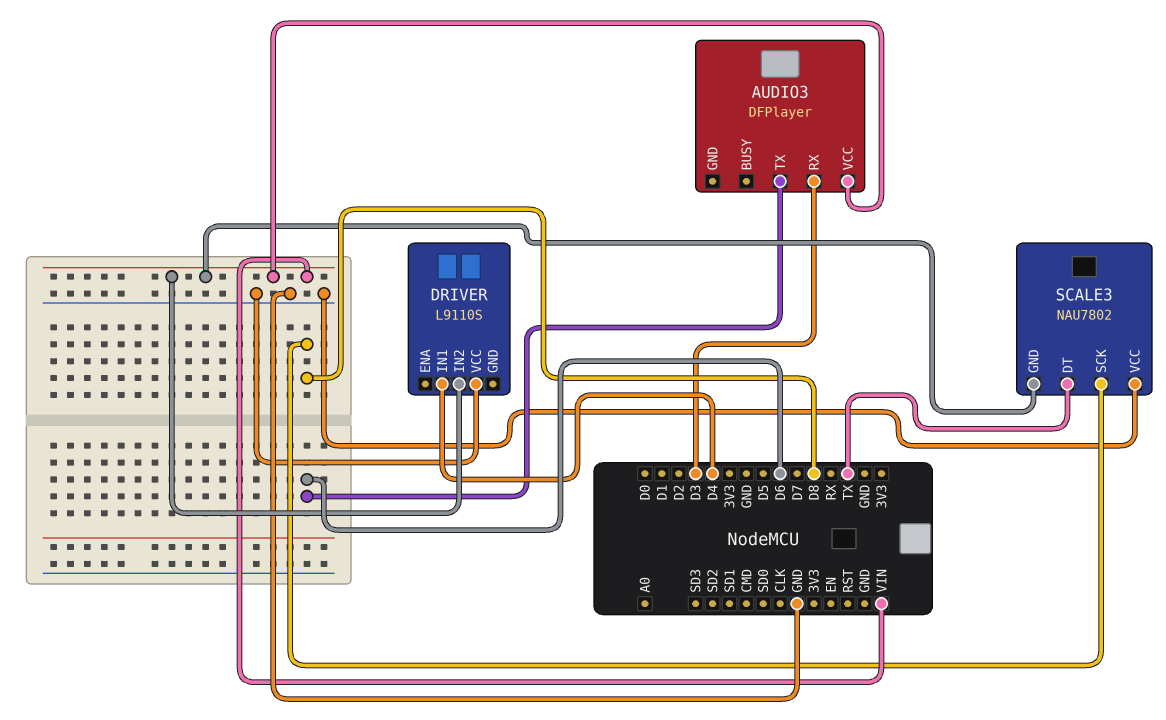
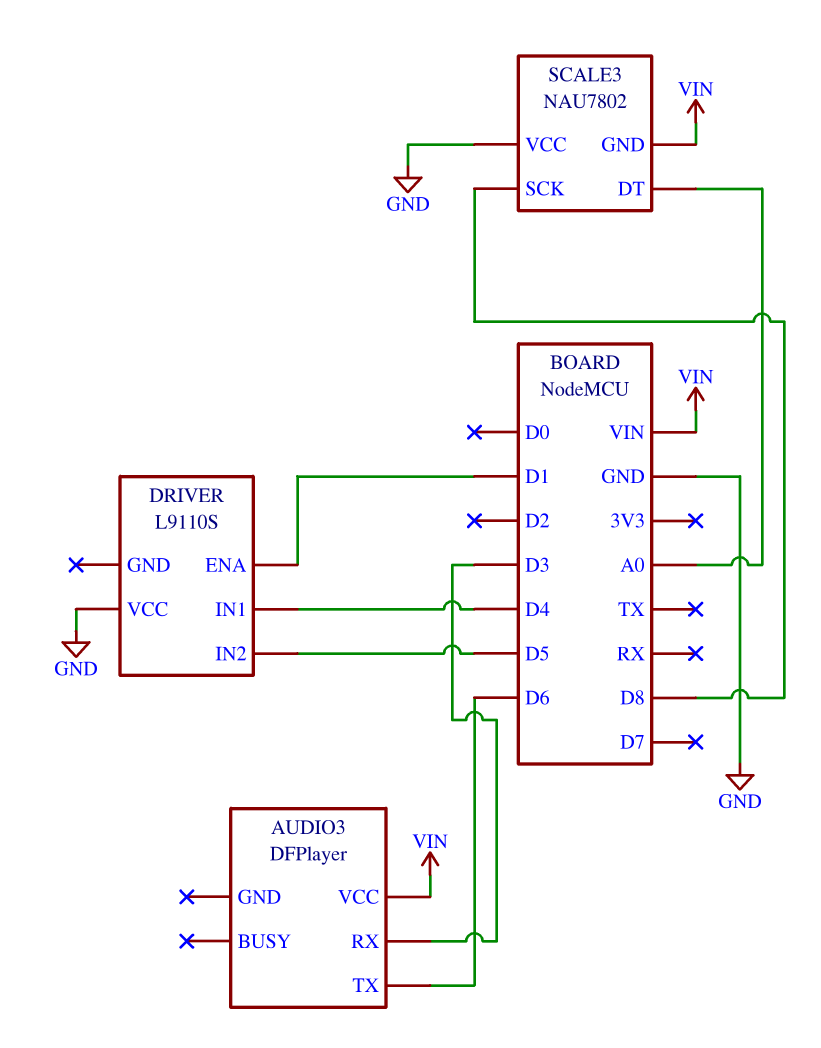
DRIVER pin ENA: none -> D1
DRIVER pin IN2: VIN -> D5
SCALE3 pin DT: TX -> A0

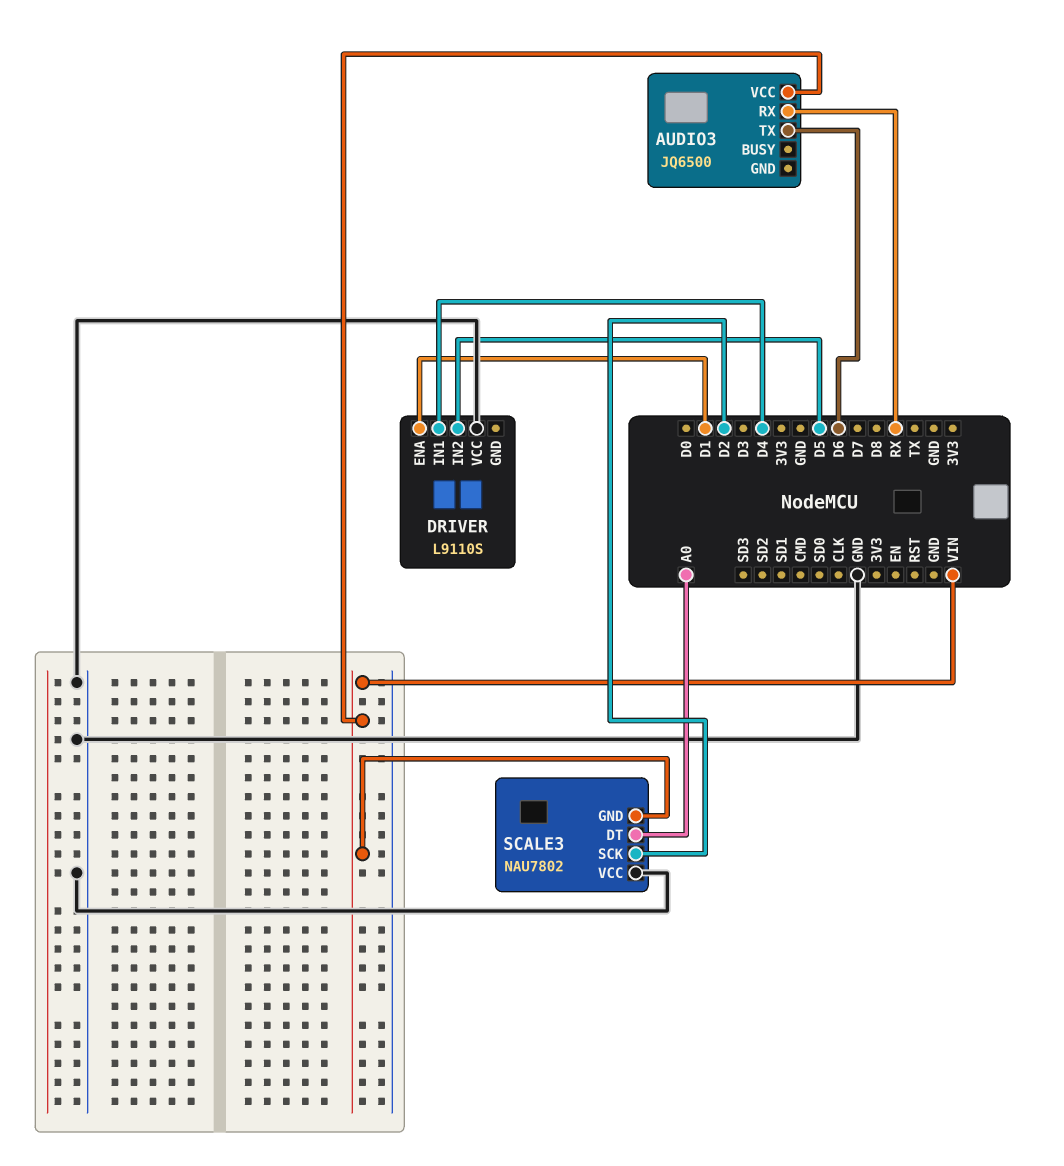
AUDIO3: DFPlayer -> JQ6500
AUDIO3 pin RX: D3 -> RX
SCALE3 pin SCK: D8 -> D2

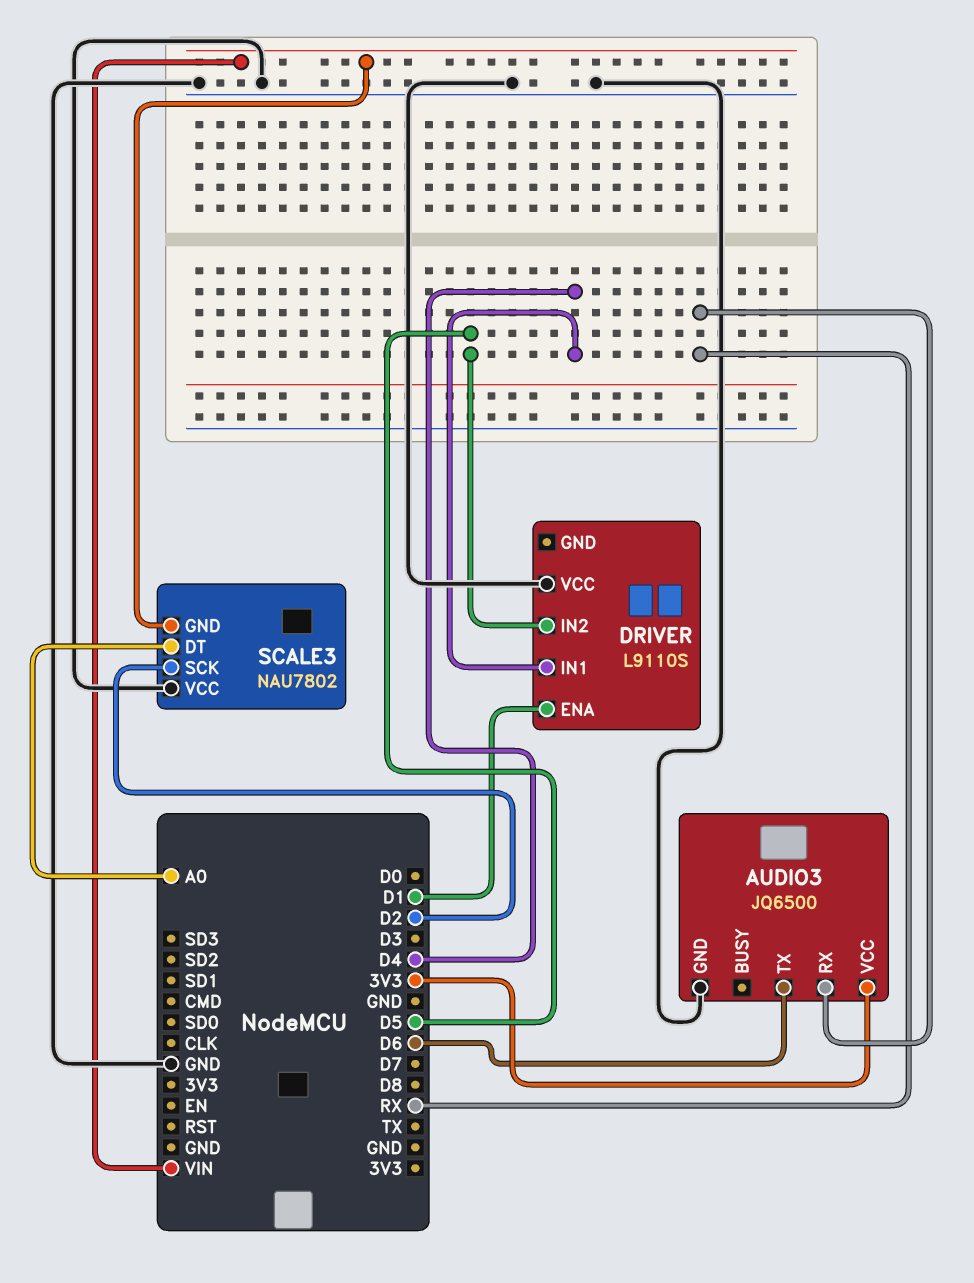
AUDIO3 pin GND: none -> GND
AUDIO3 pin VCC: VIN -> 3V3

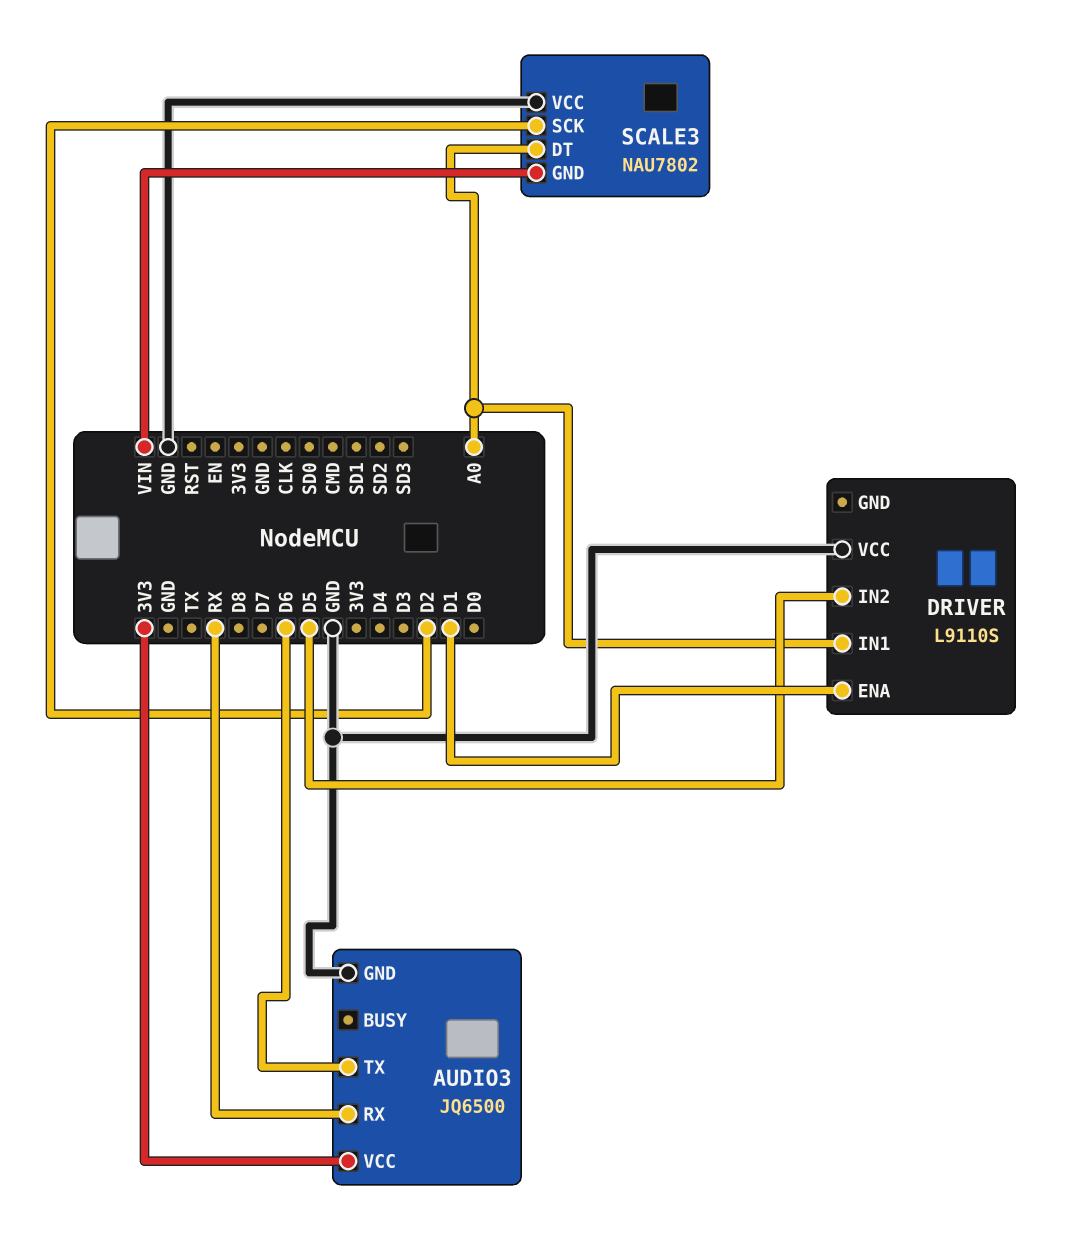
DRIVER pin IN1: D4 -> A0

